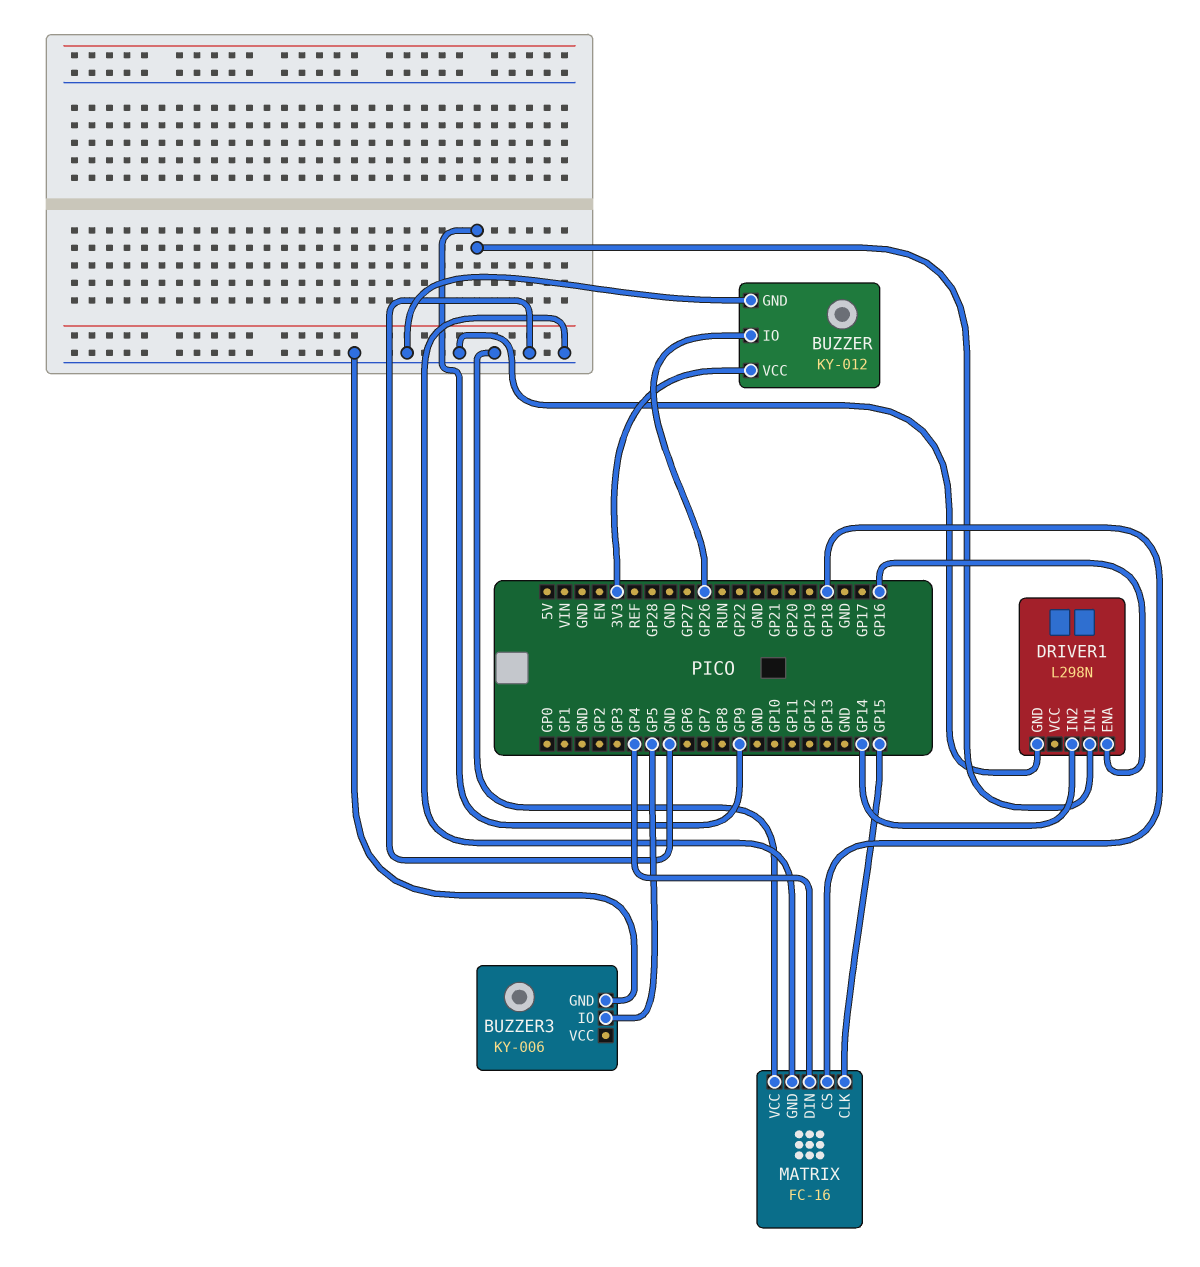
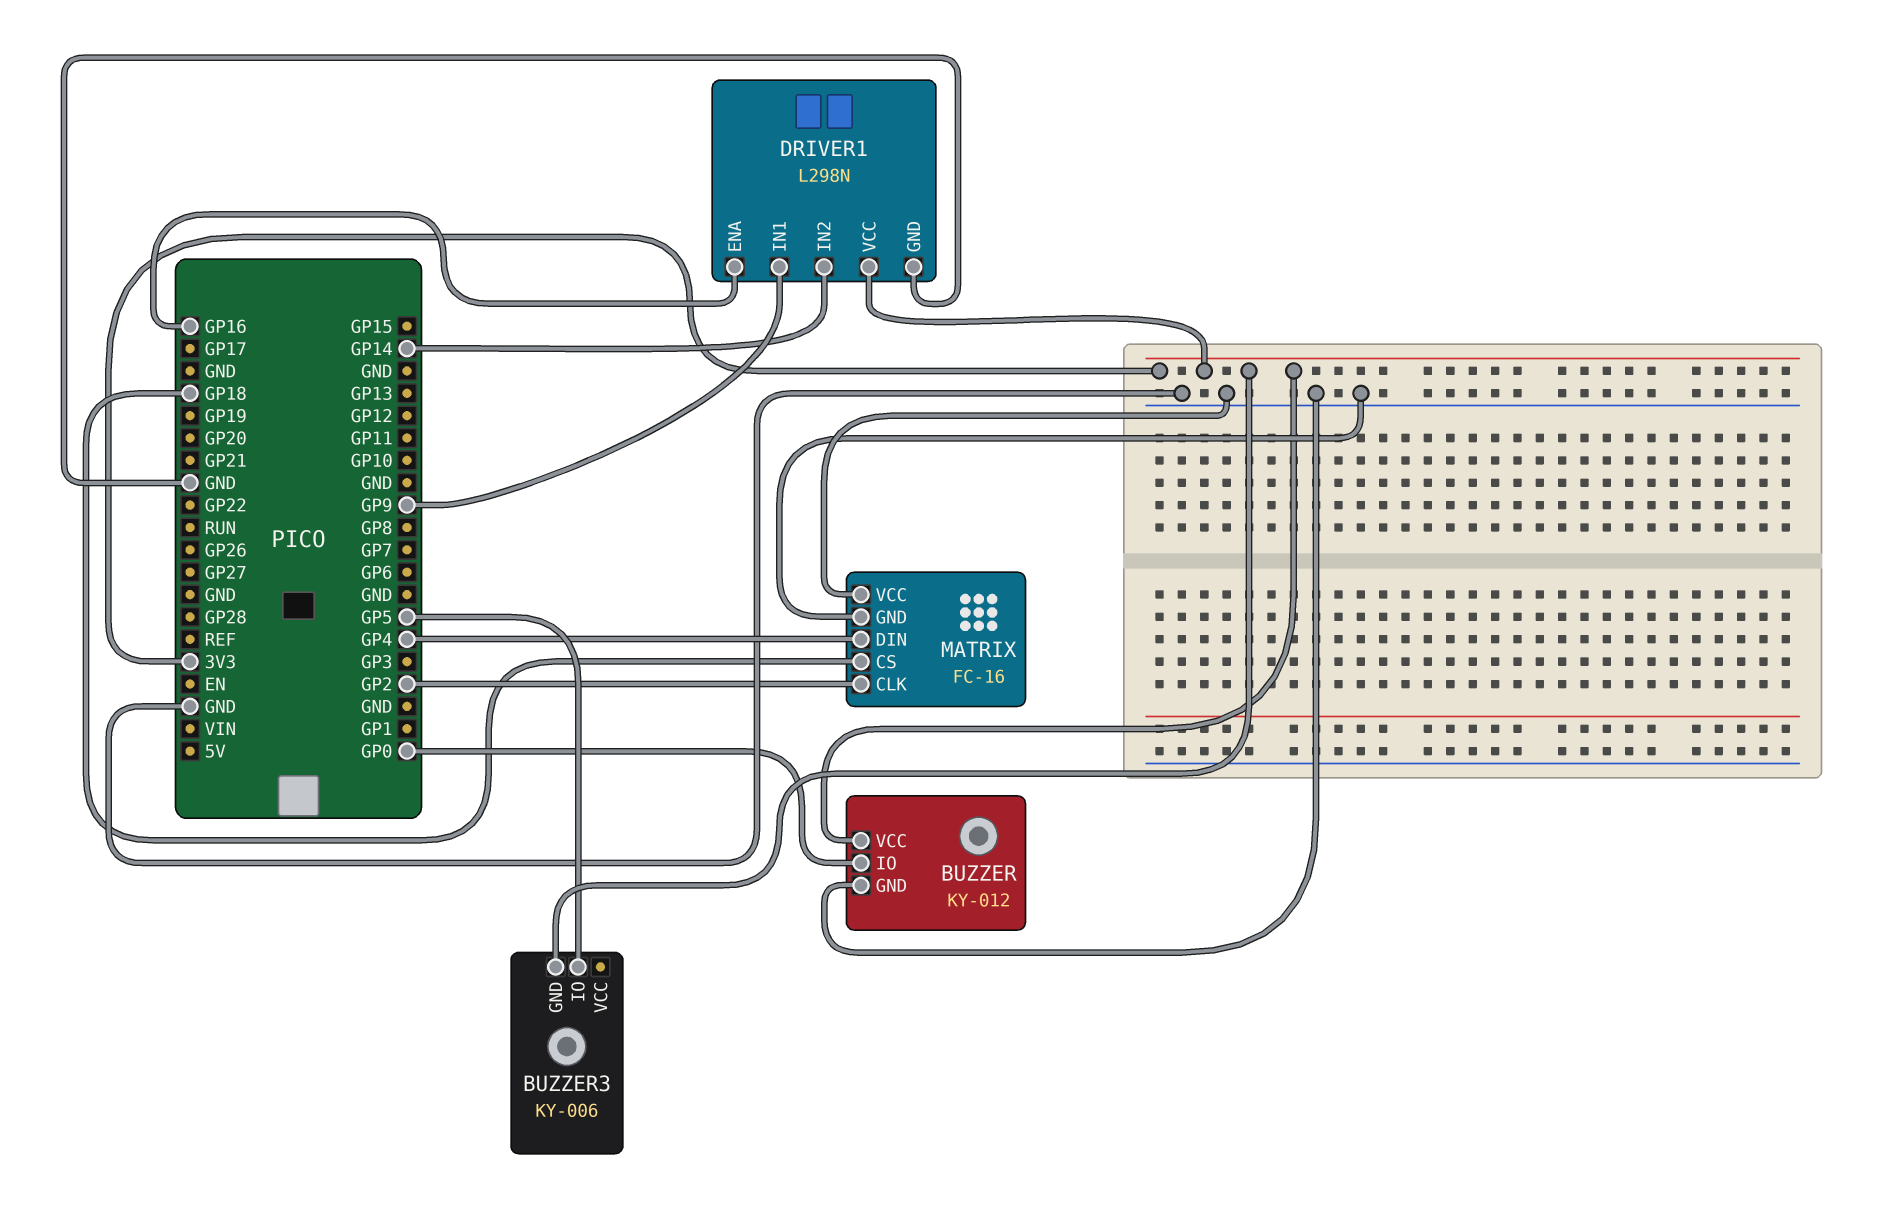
BUZZER pin IO: GP26 -> GP0
BUZZER3 pin GND: GND -> 3V3
DRIVER1 pin VCC: none -> 3V3
MATRIX pin CLK: GP15 -> GP2

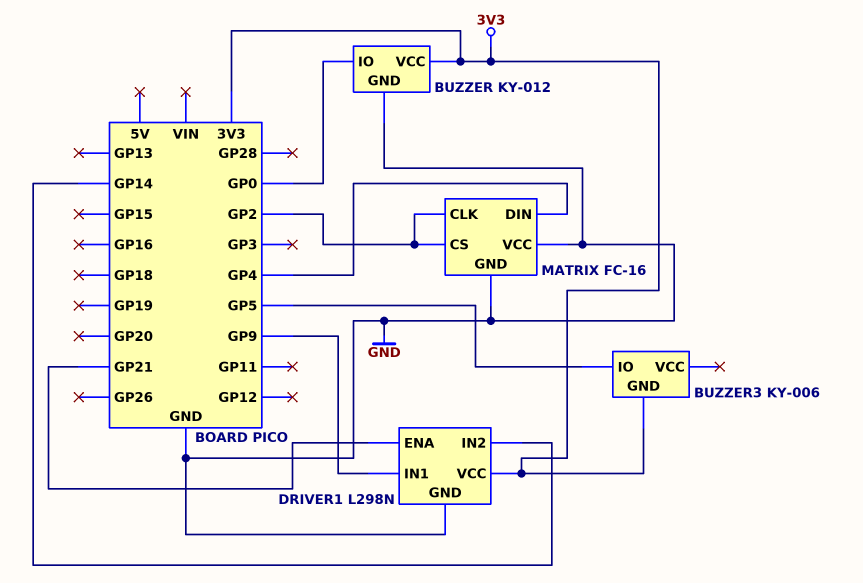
DRIVER1 pin ENA: GP16 -> GP21
MATRIX pin CS: GP18 -> GP2

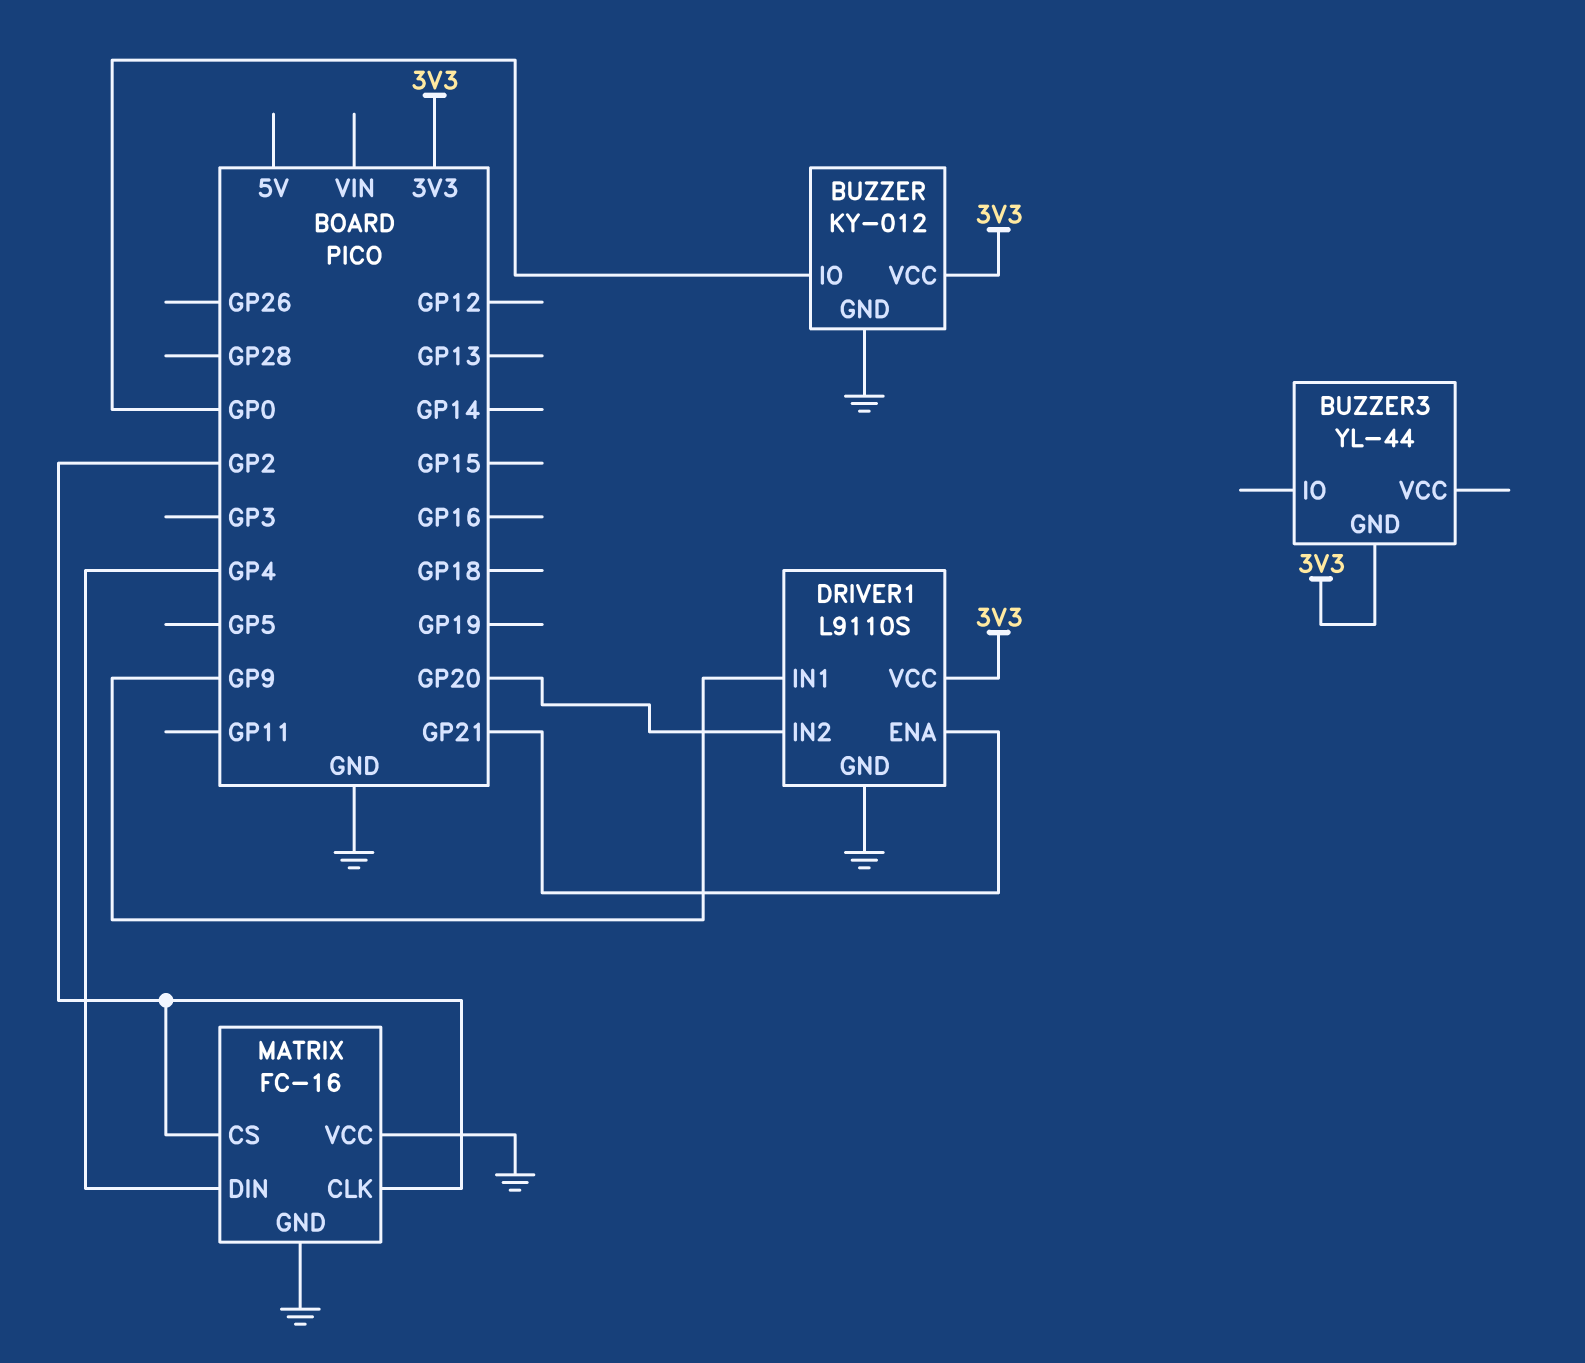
BUZZER3: KY-006 -> YL-44
BUZZER3 pin IO: GP5 -> none
DRIVER1: L298N -> L9110S
DRIVER1 pin IN2: GP14 -> GP20

